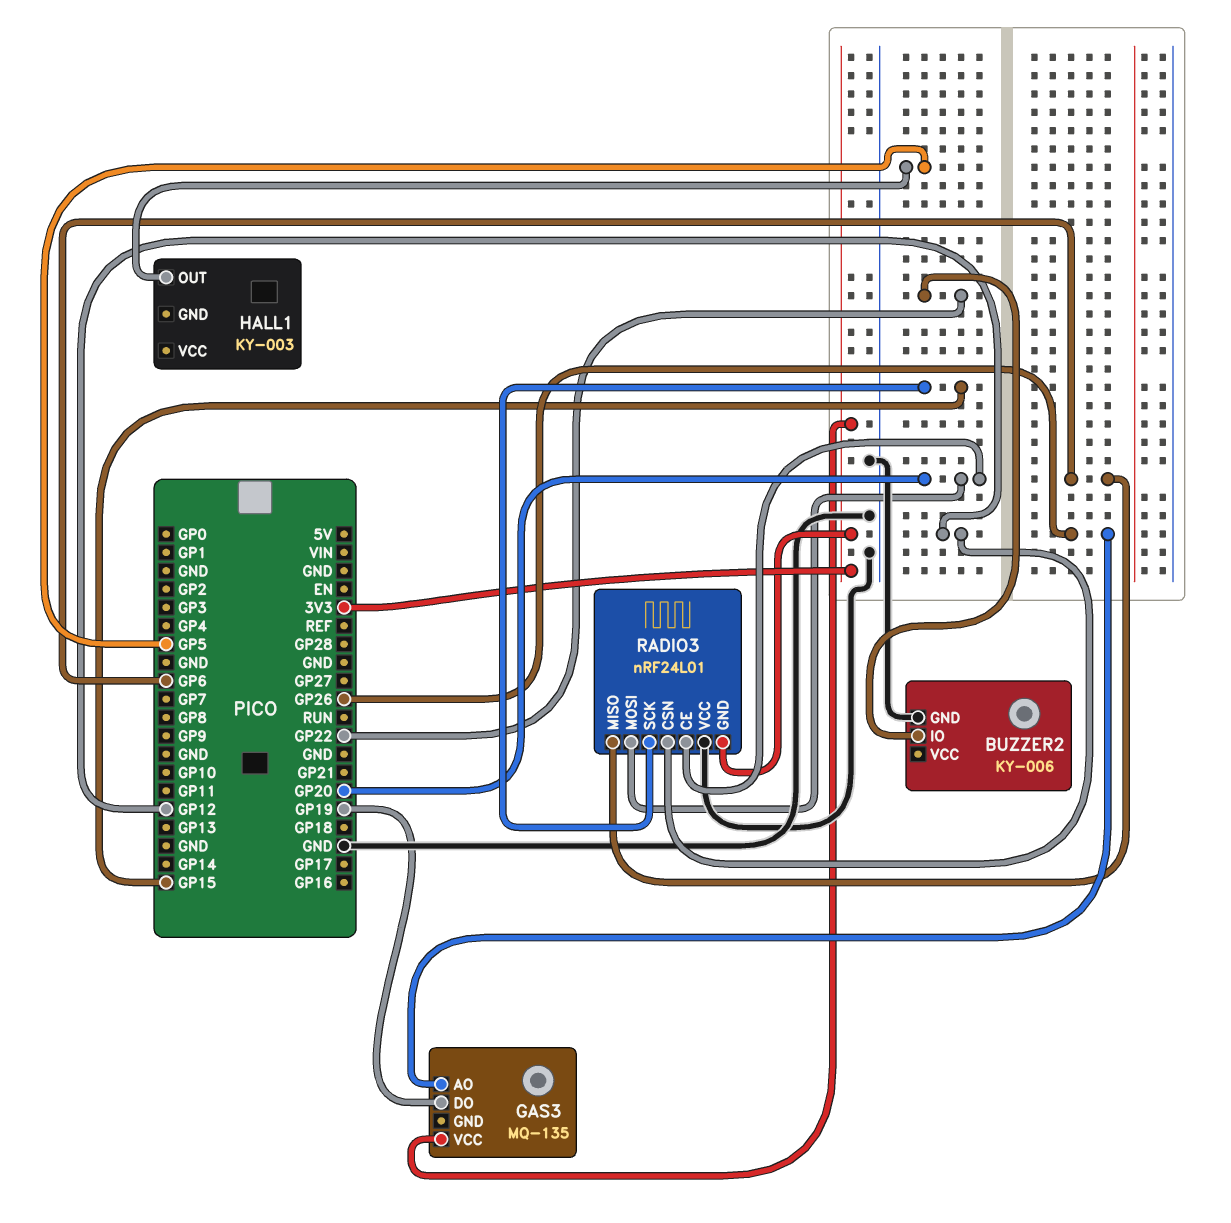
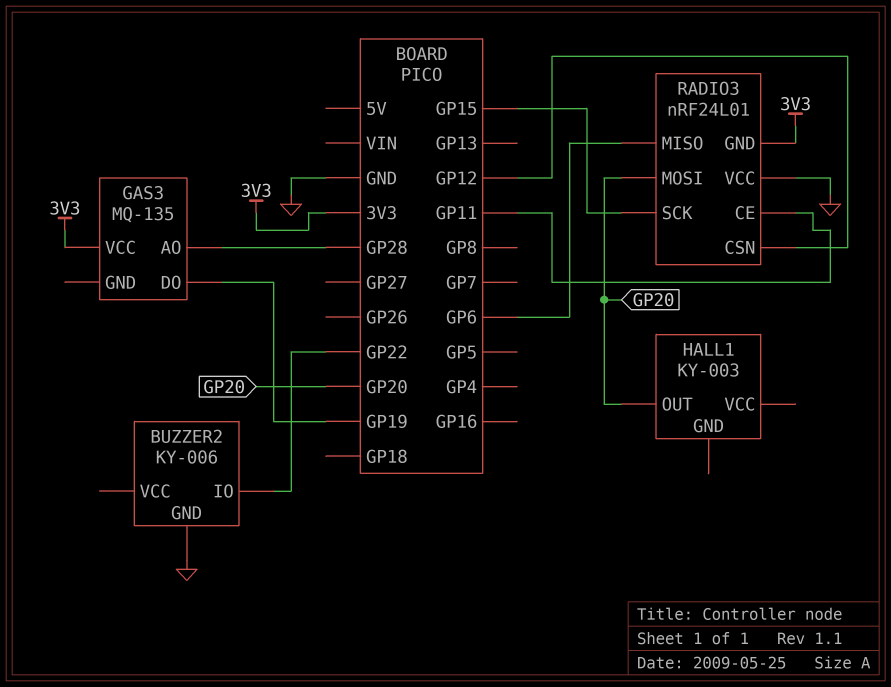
GAS3 pin AO: GP26 -> GP28
HALL1 pin OUT: GP5 -> GP20
RADIO3 pin CE: GP20 -> GP11

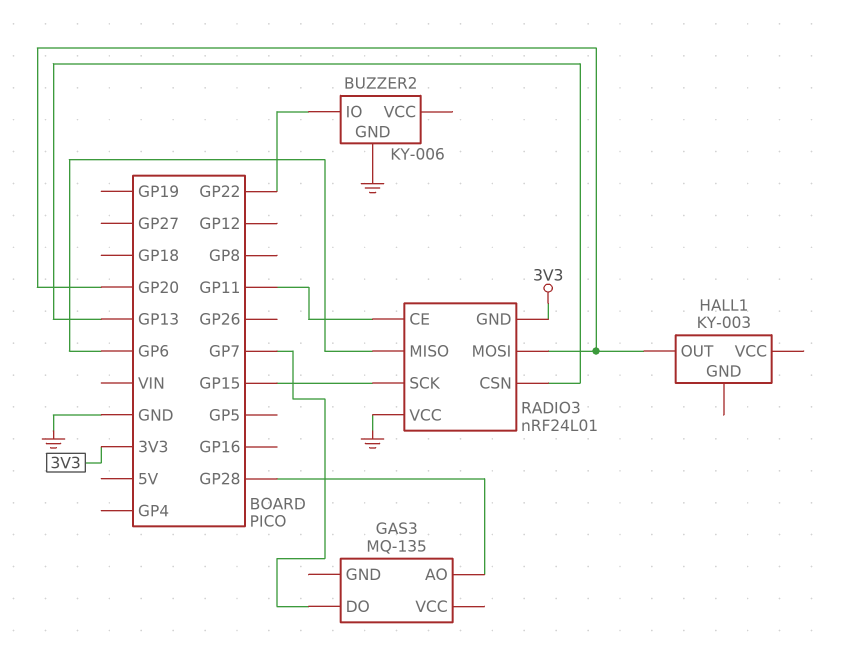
GAS3 pin DO: GP19 -> GP7
GAS3 pin VCC: 3V3 -> none
RADIO3 pin CSN: GP12 -> GP13

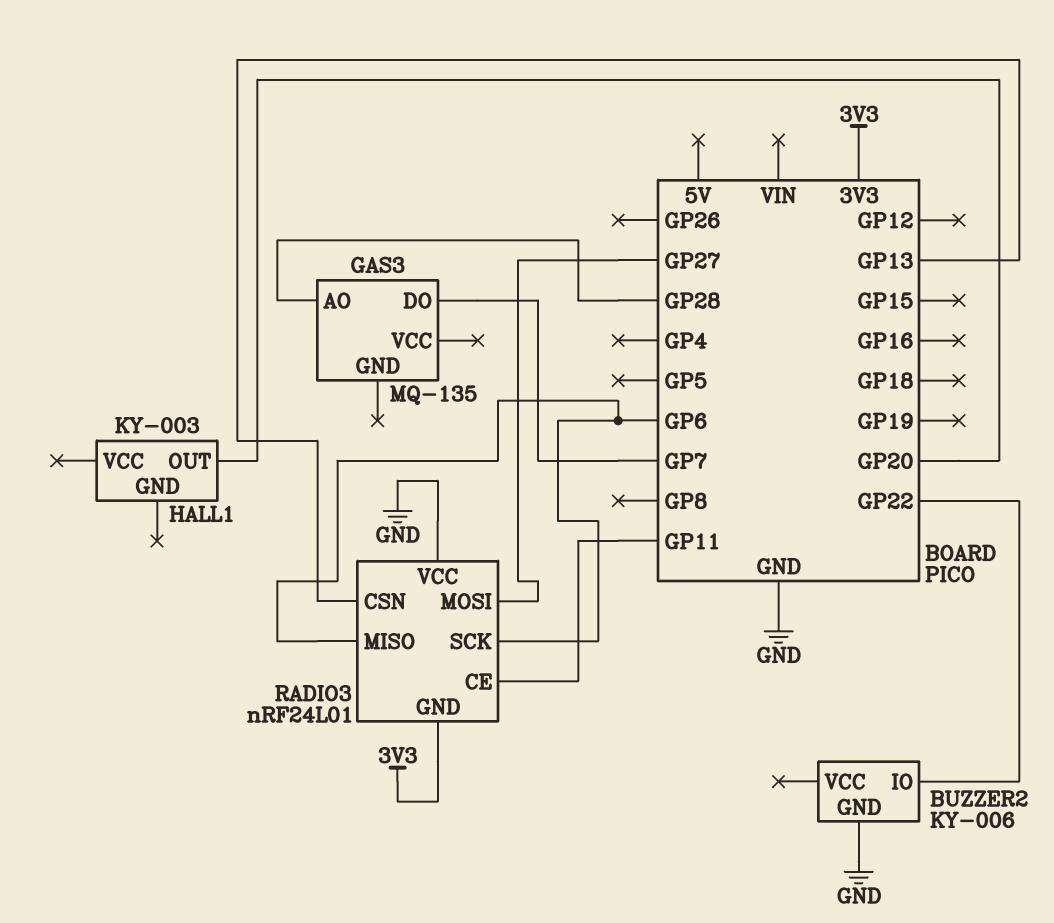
RADIO3 pin MOSI: GP20 -> GP27
RADIO3 pin SCK: GP15 -> GP6

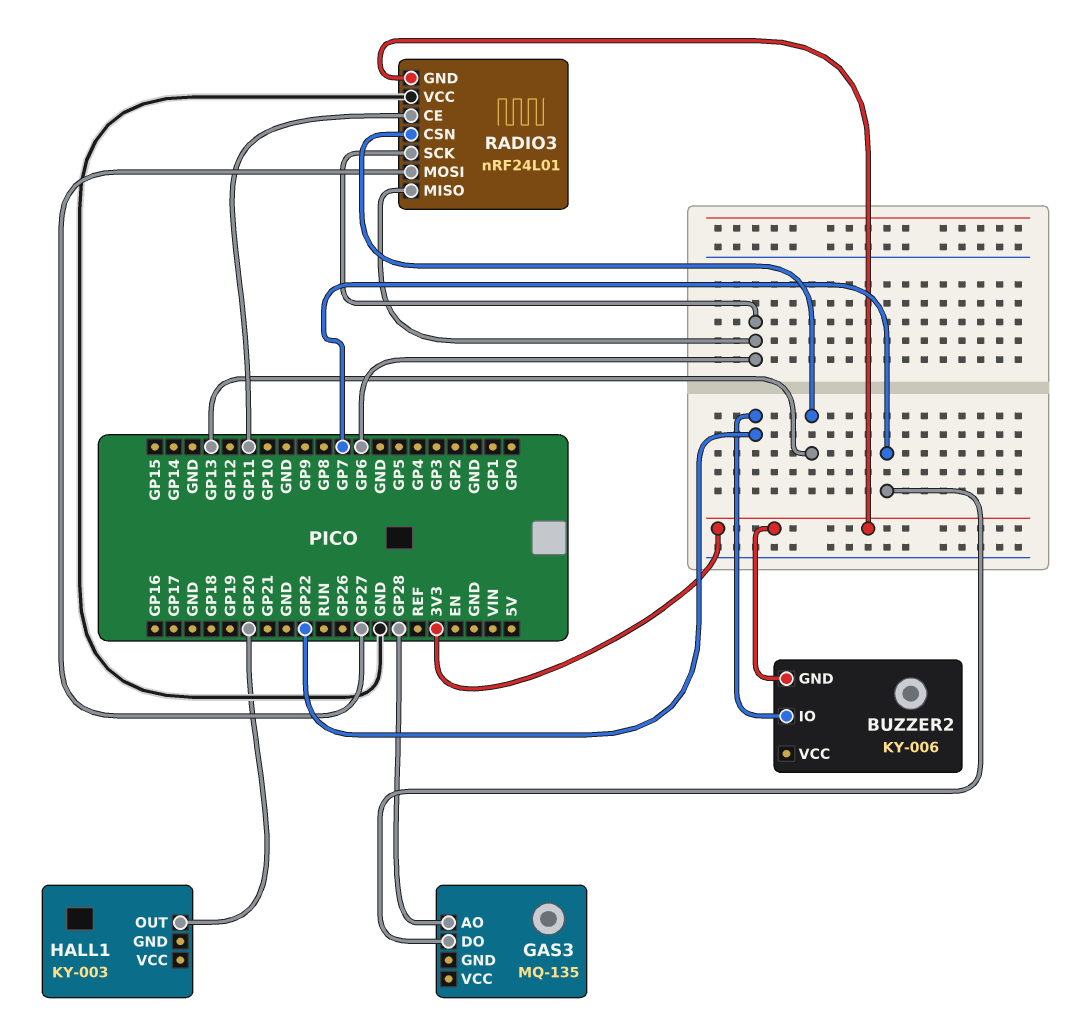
BUZZER2 pin GND: GND -> 3V3

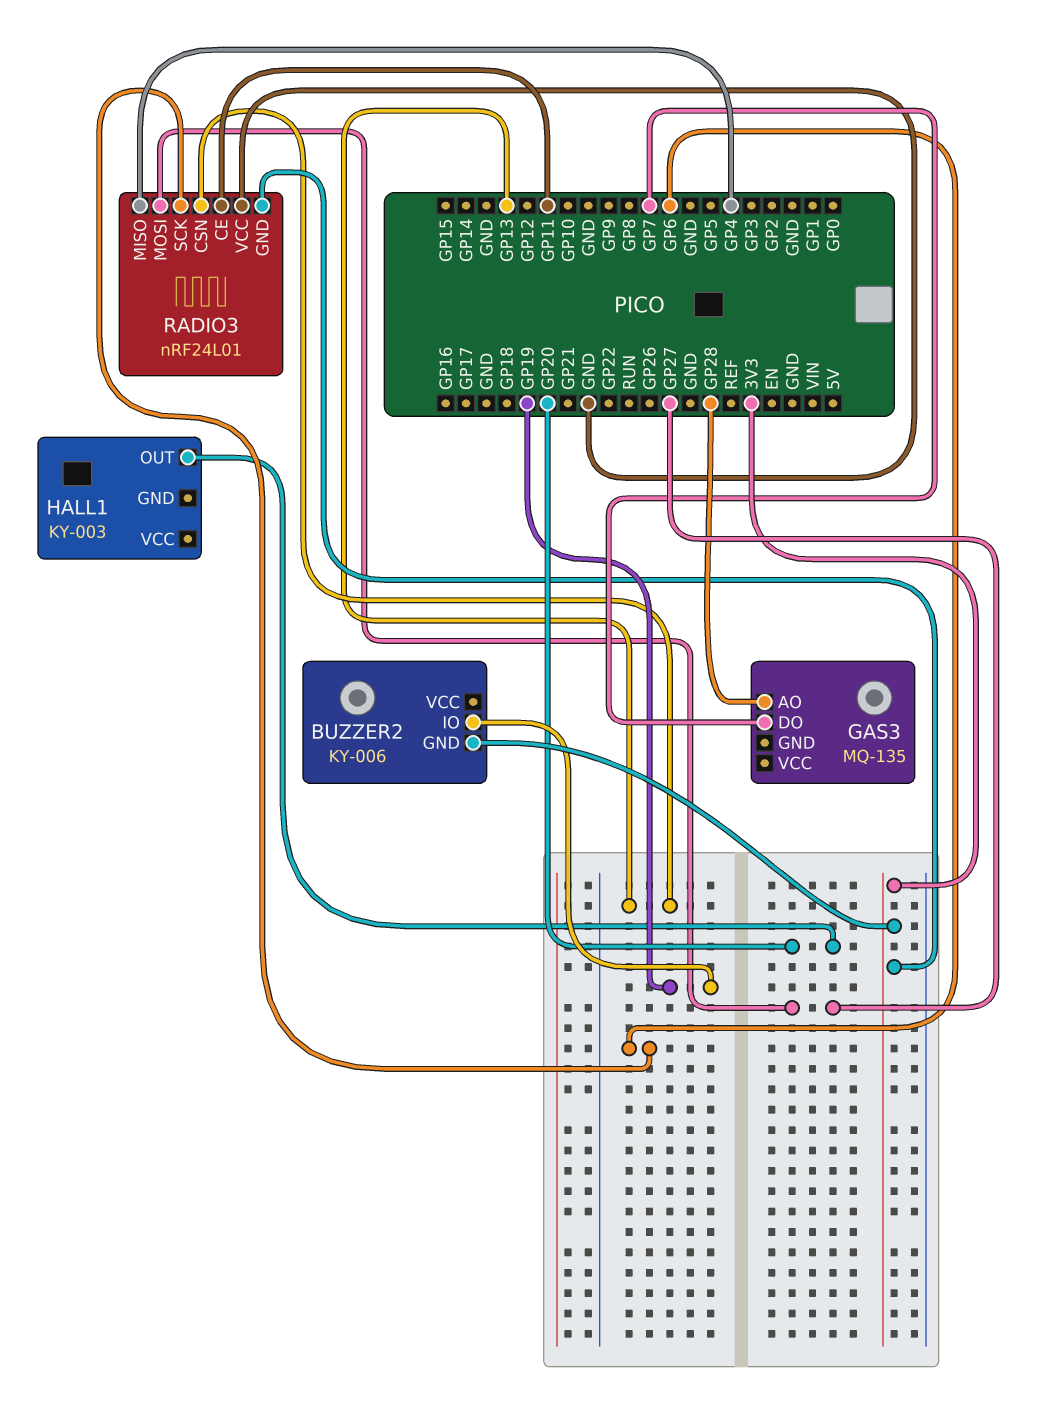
BUZZER2 pin IO: GP22 -> GP19
RADIO3 pin MISO: GP6 -> GP4

